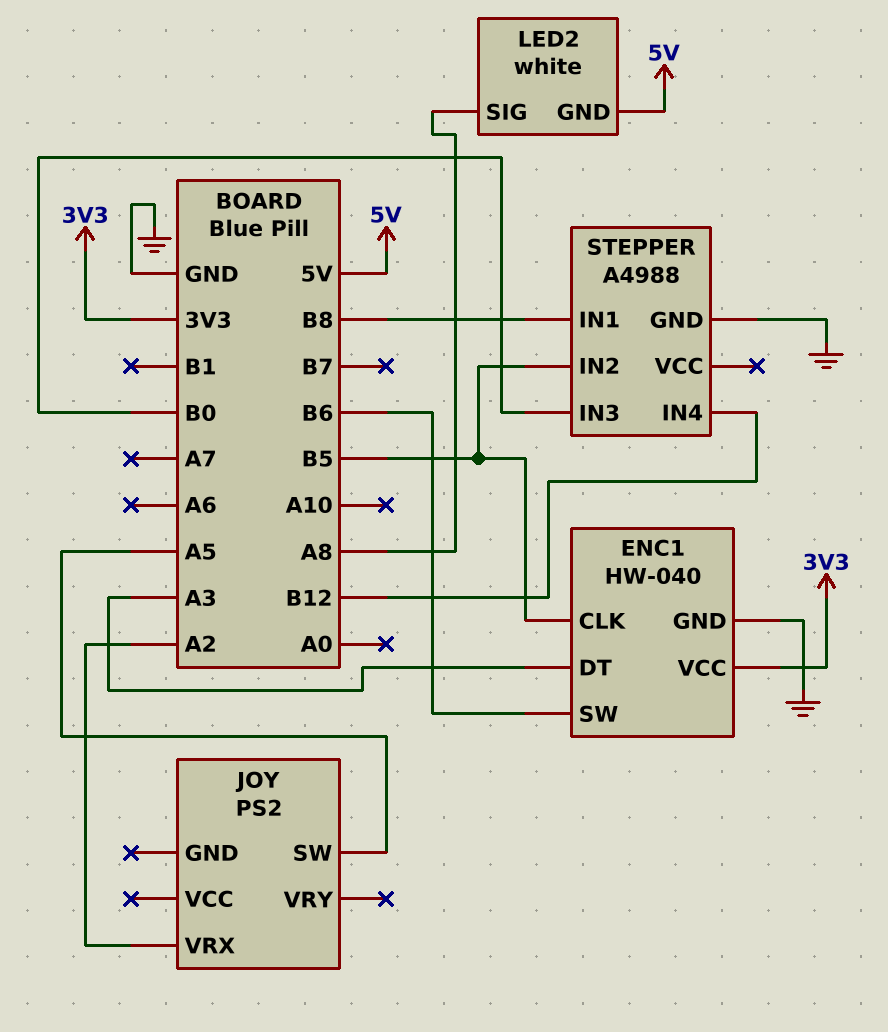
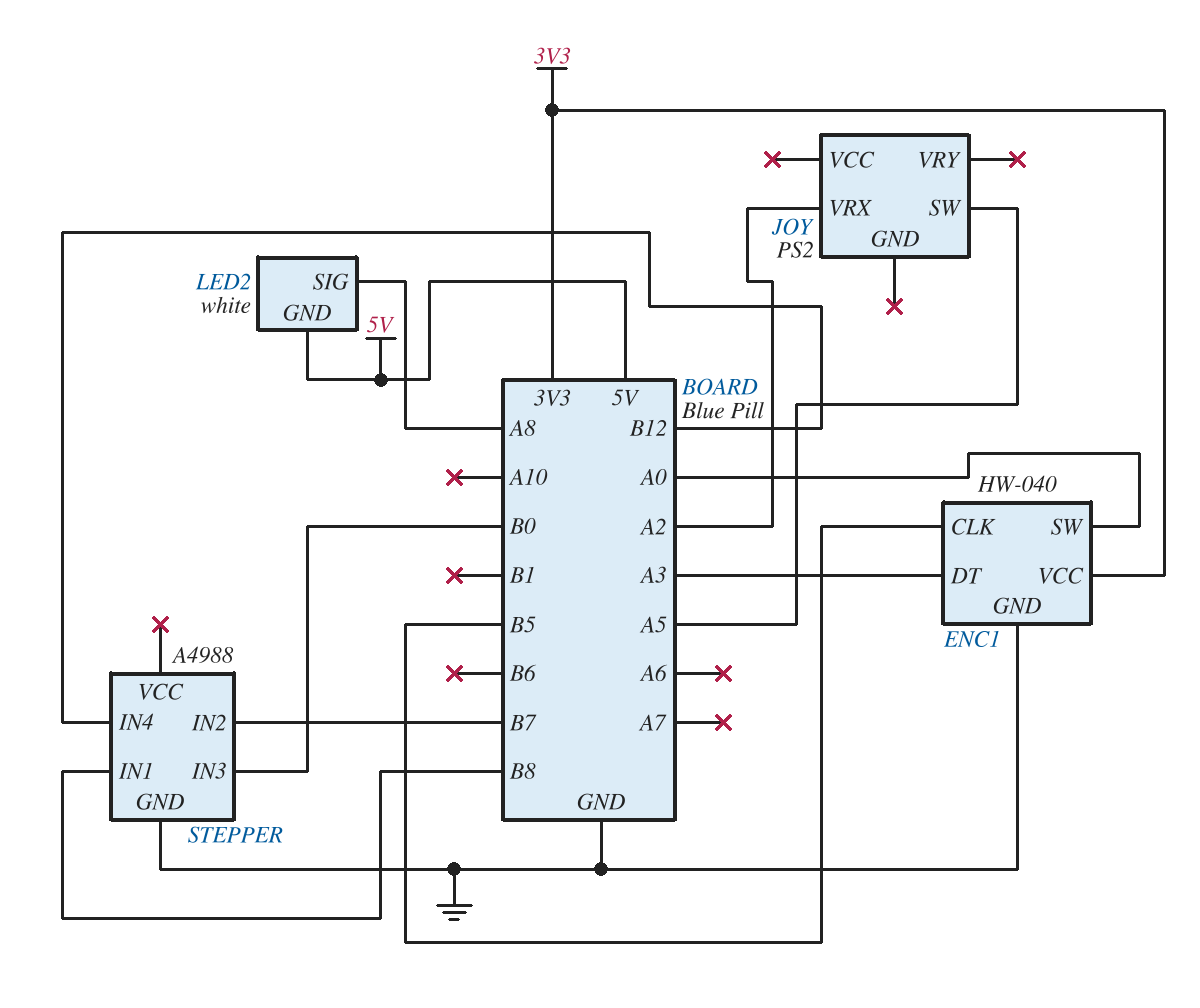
ENC1 pin SW: B6 -> A0
STEPPER pin IN2: B5 -> B7

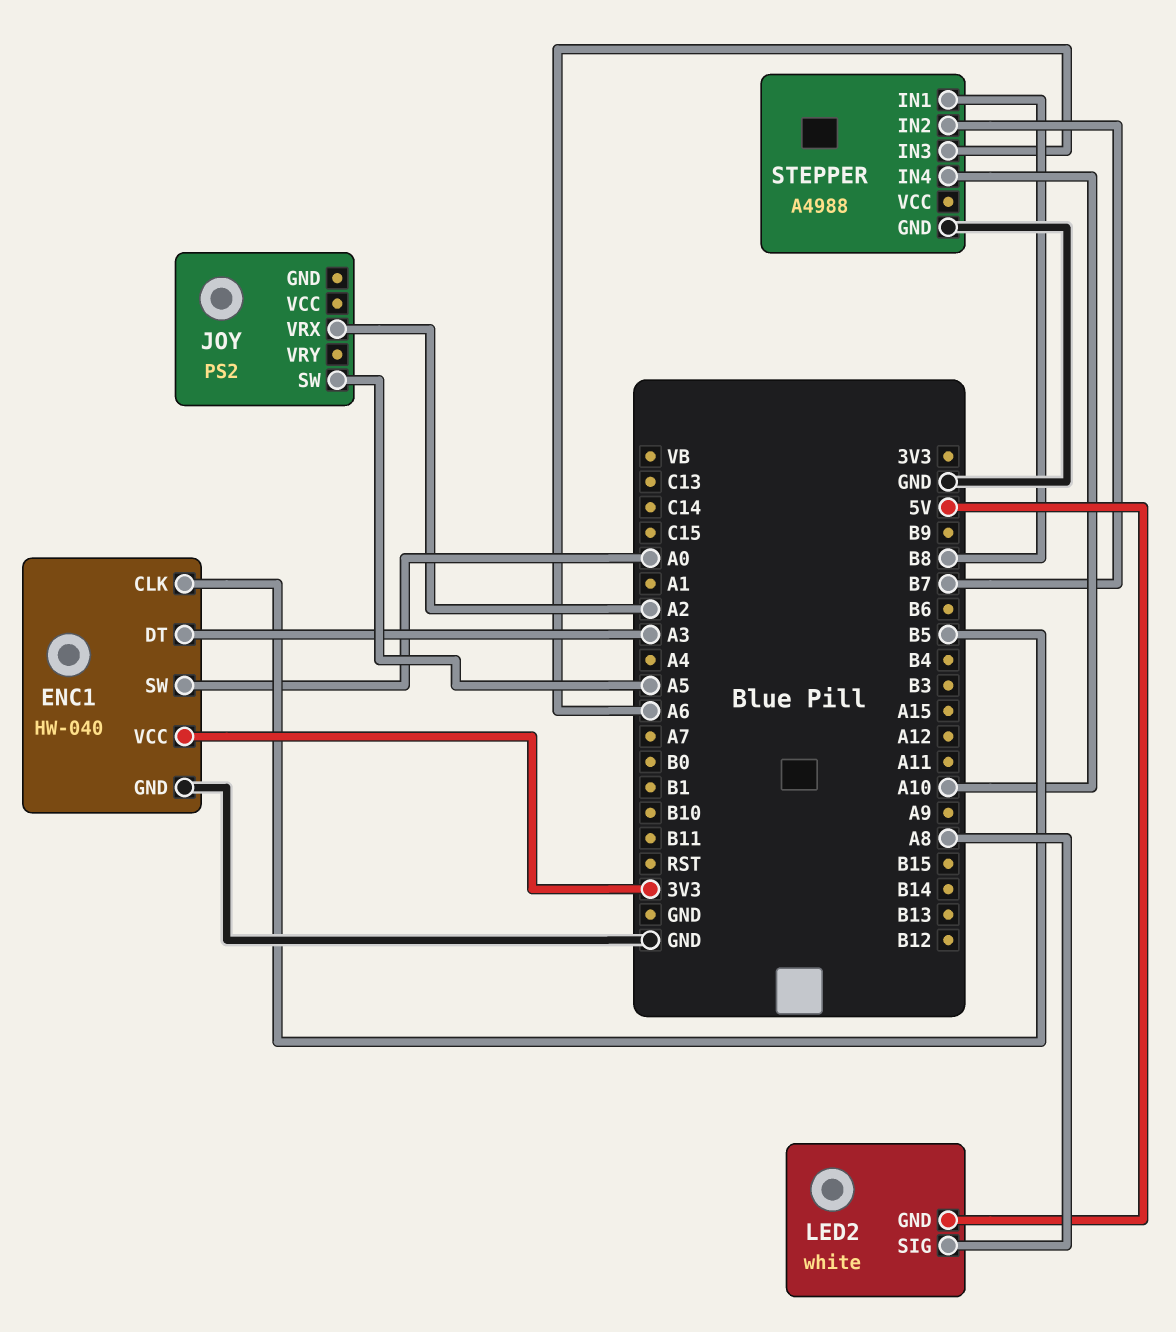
STEPPER pin IN3: B0 -> A6
STEPPER pin IN4: B12 -> A10

